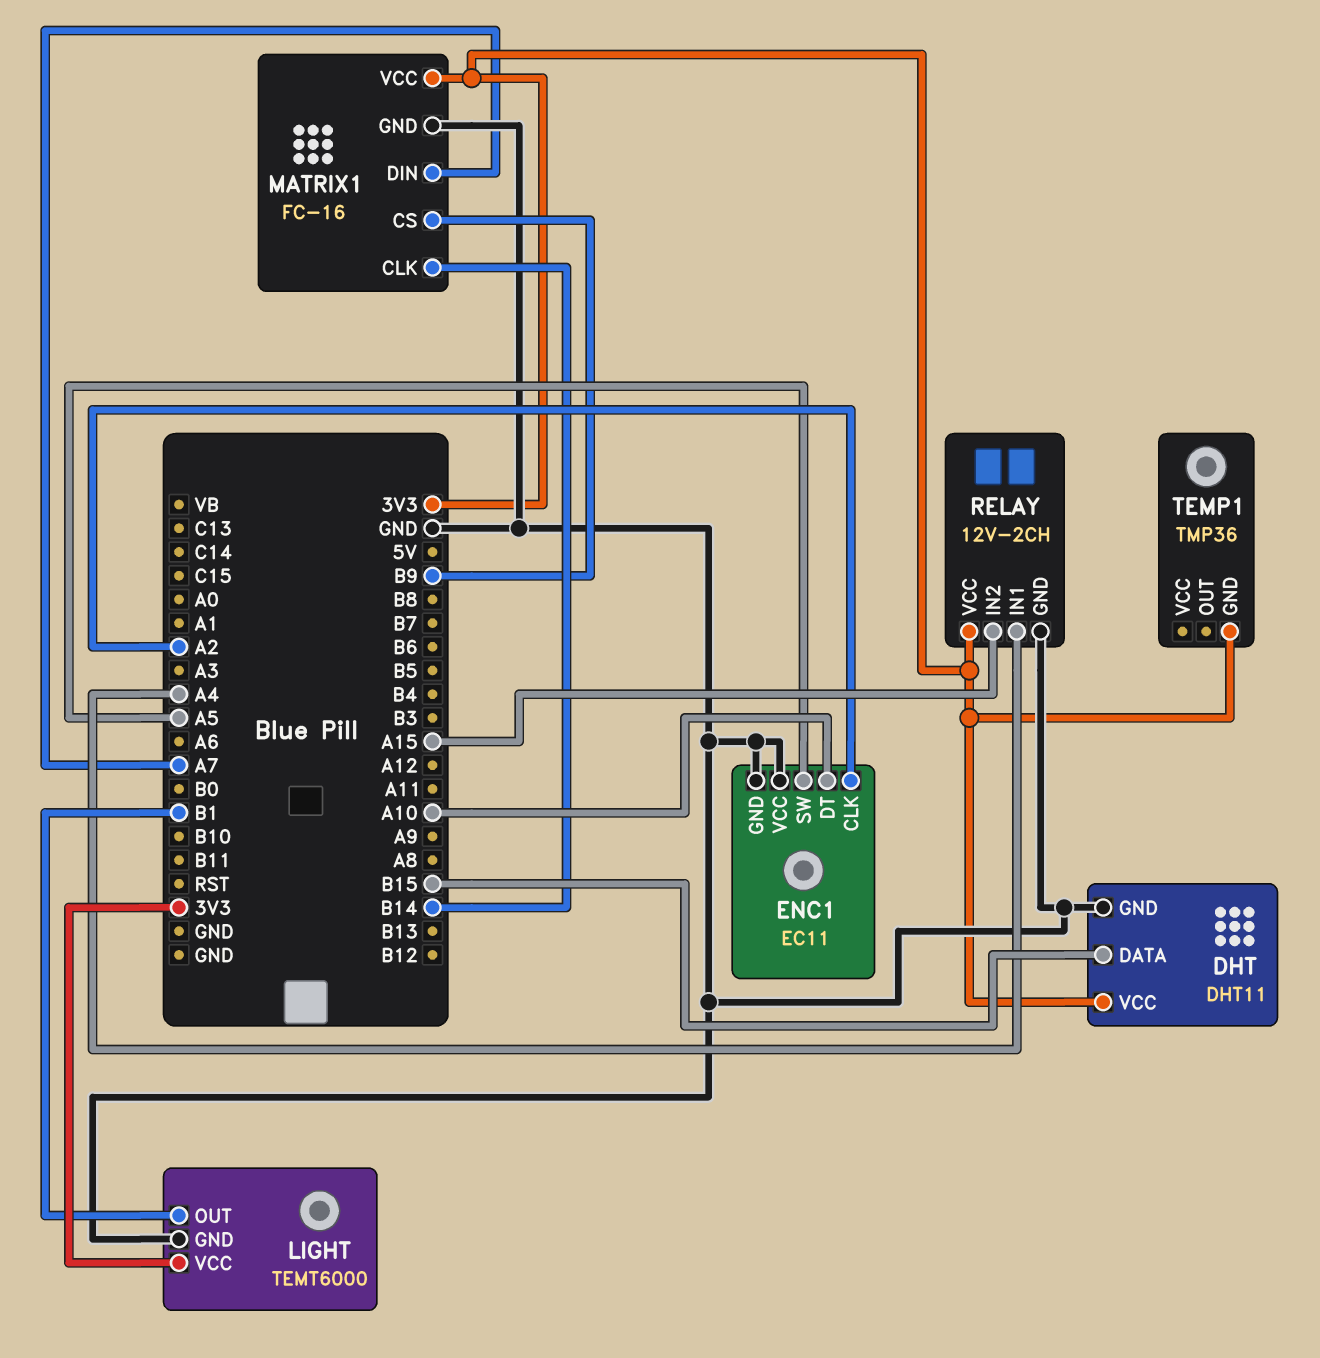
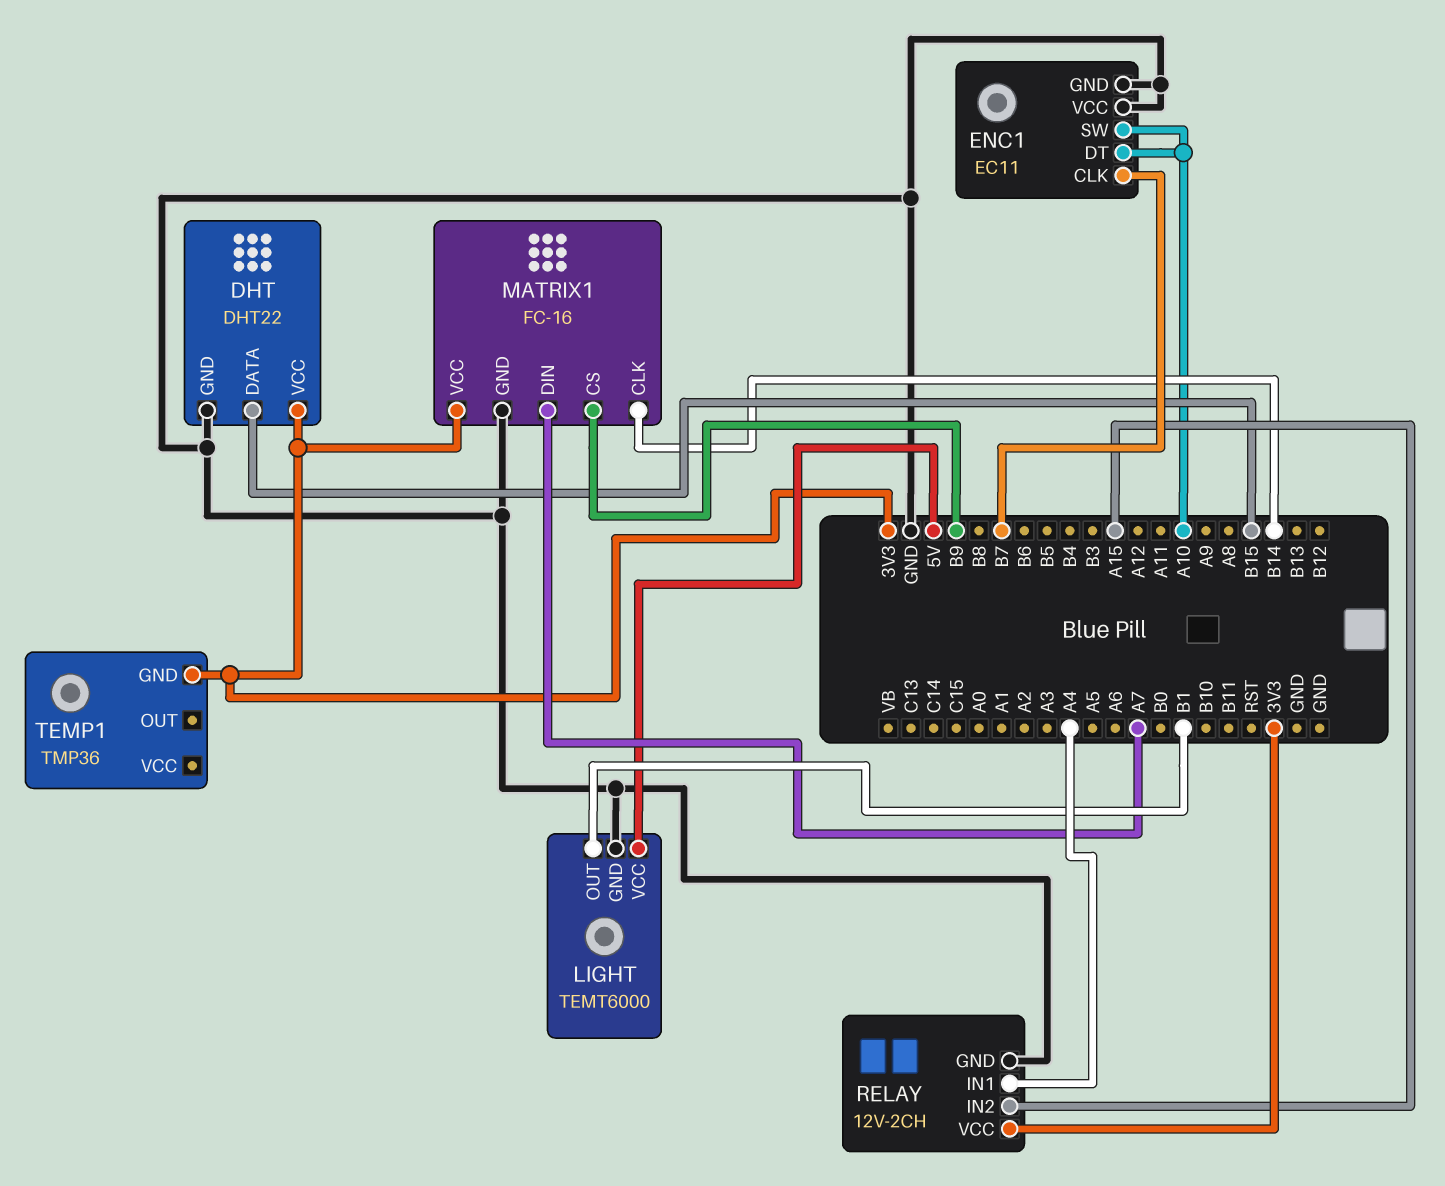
DHT: DHT11 -> DHT22
ENC1 pin CLK: A2 -> B7
ENC1 pin SW: A5 -> A10
LIGHT pin VCC: 3V3 -> 5V

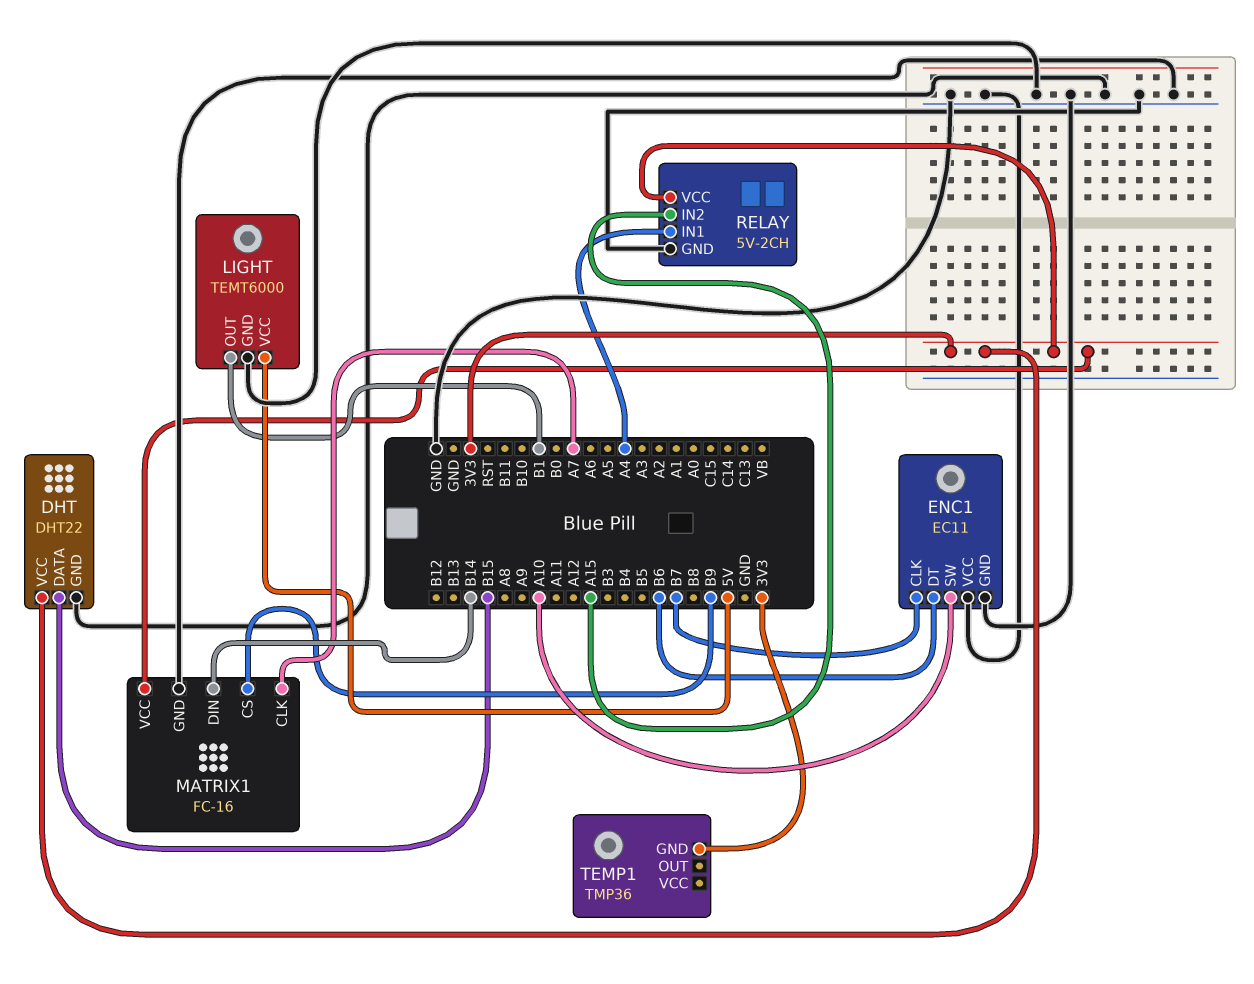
ENC1 pin DT: A10 -> B6
MATRIX1 pin CLK: B14 -> A7
MATRIX1 pin DIN: A7 -> B14
RELAY: 12V-2CH -> 5V-2CH

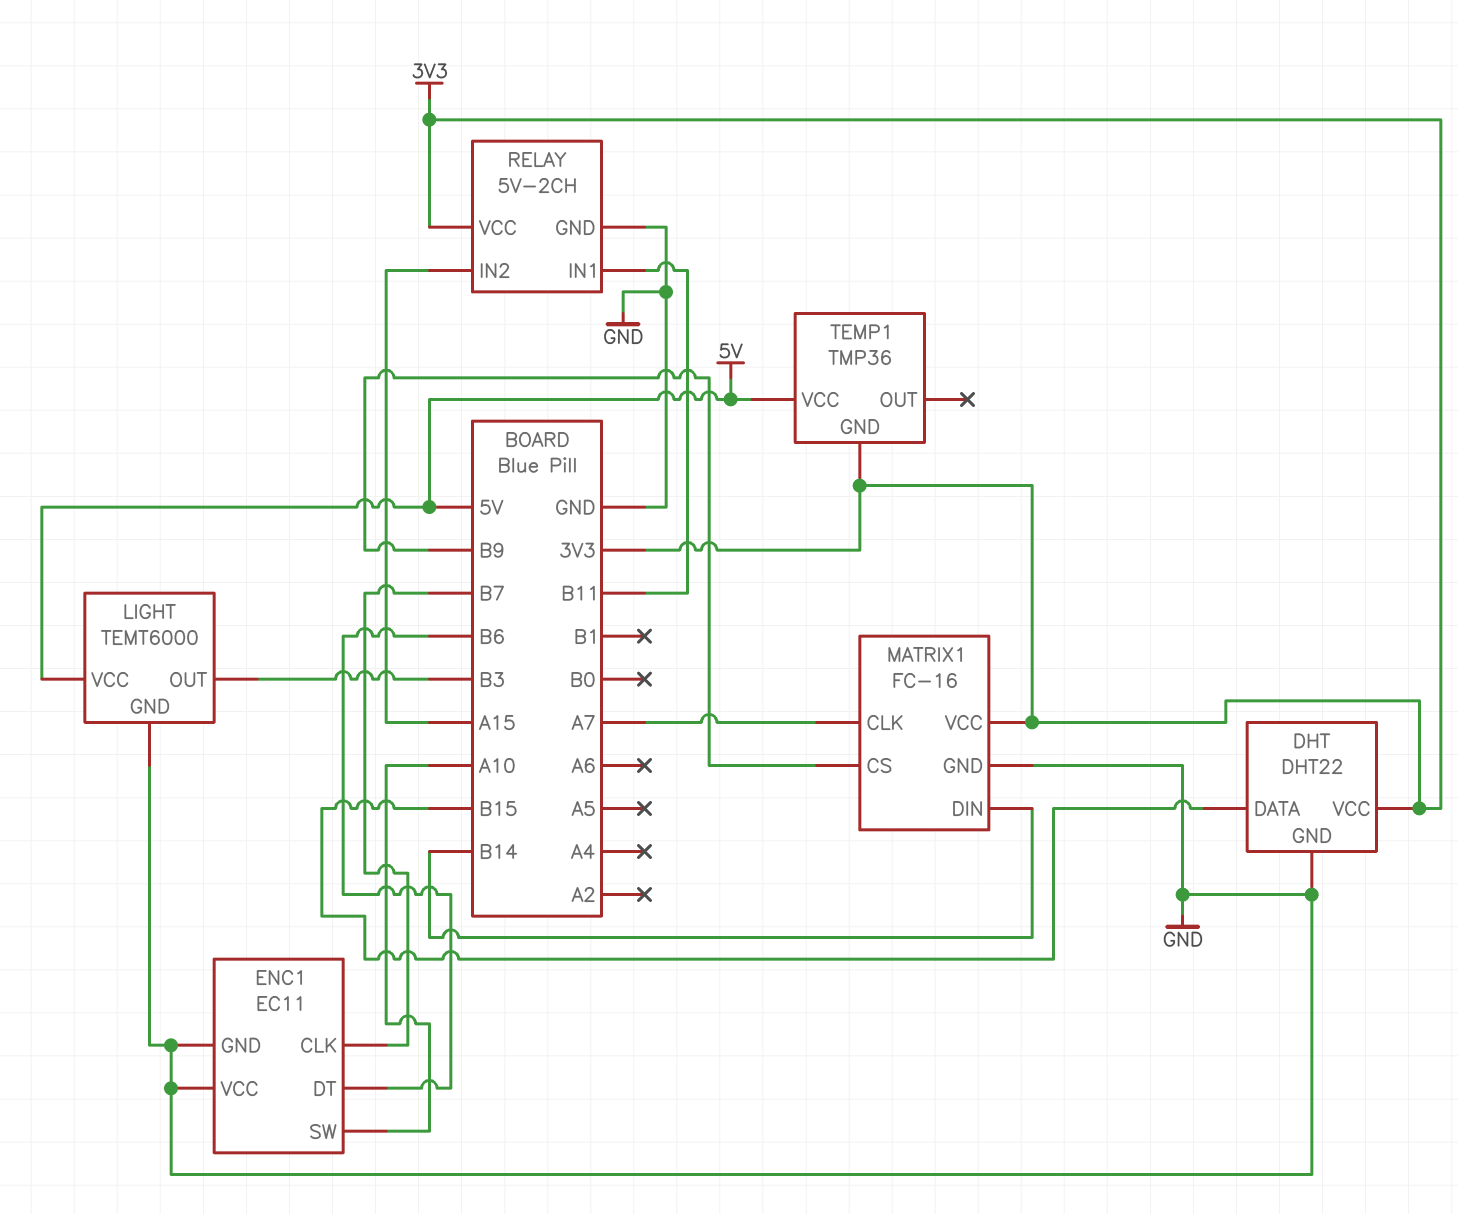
LIGHT pin OUT: B1 -> B3
RELAY pin IN1: A4 -> B11
TEMP1 pin VCC: none -> 5V

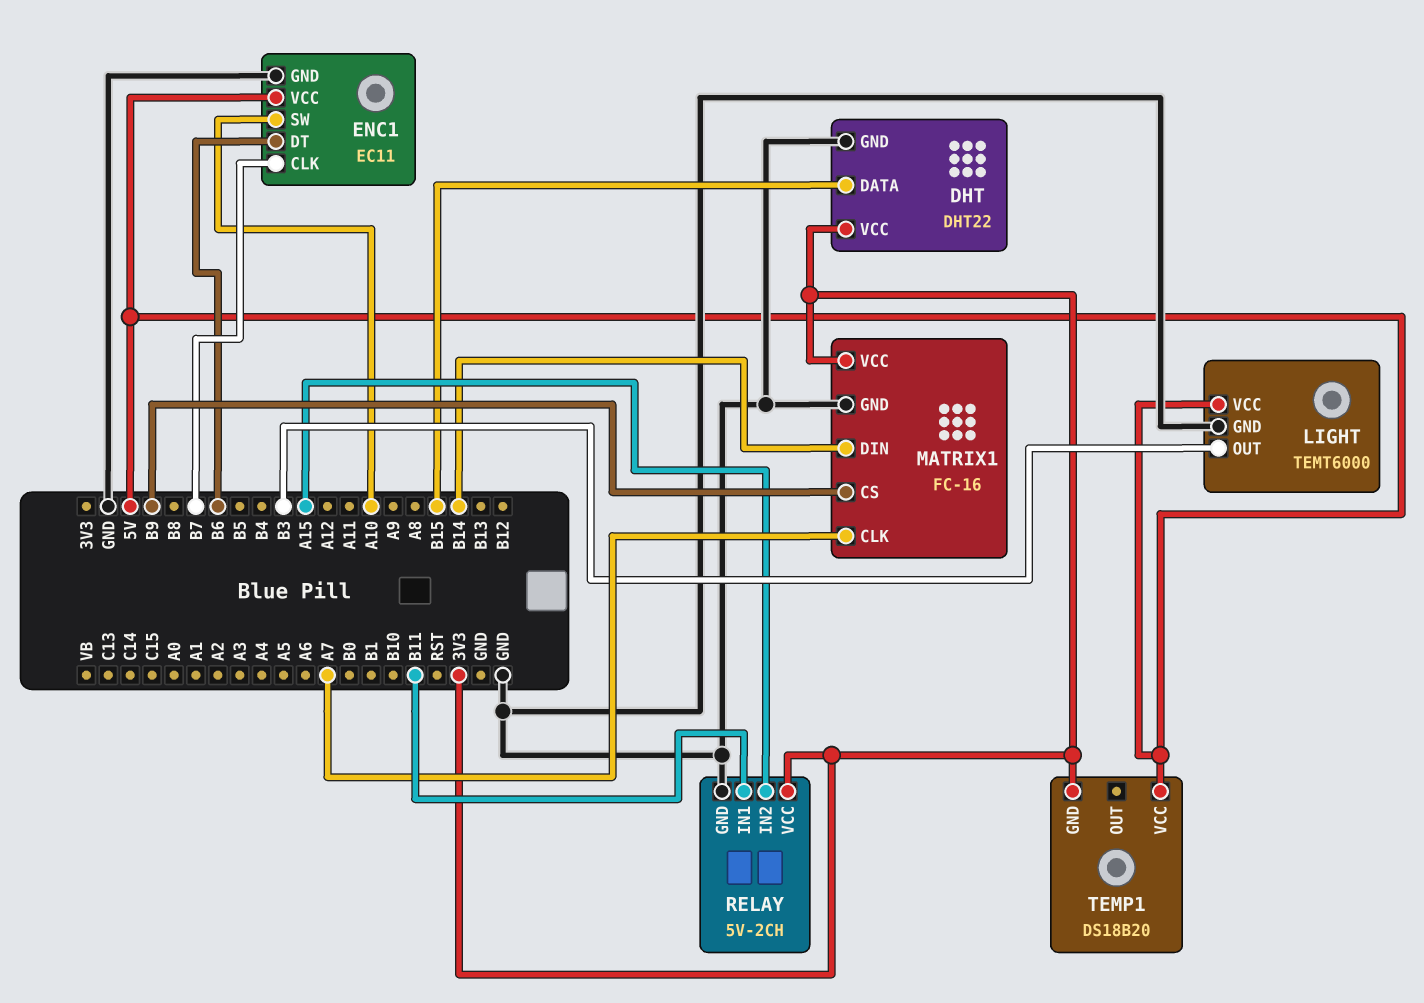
ENC1 pin VCC: GND -> 5V
TEMP1: TMP36 -> DS18B20

